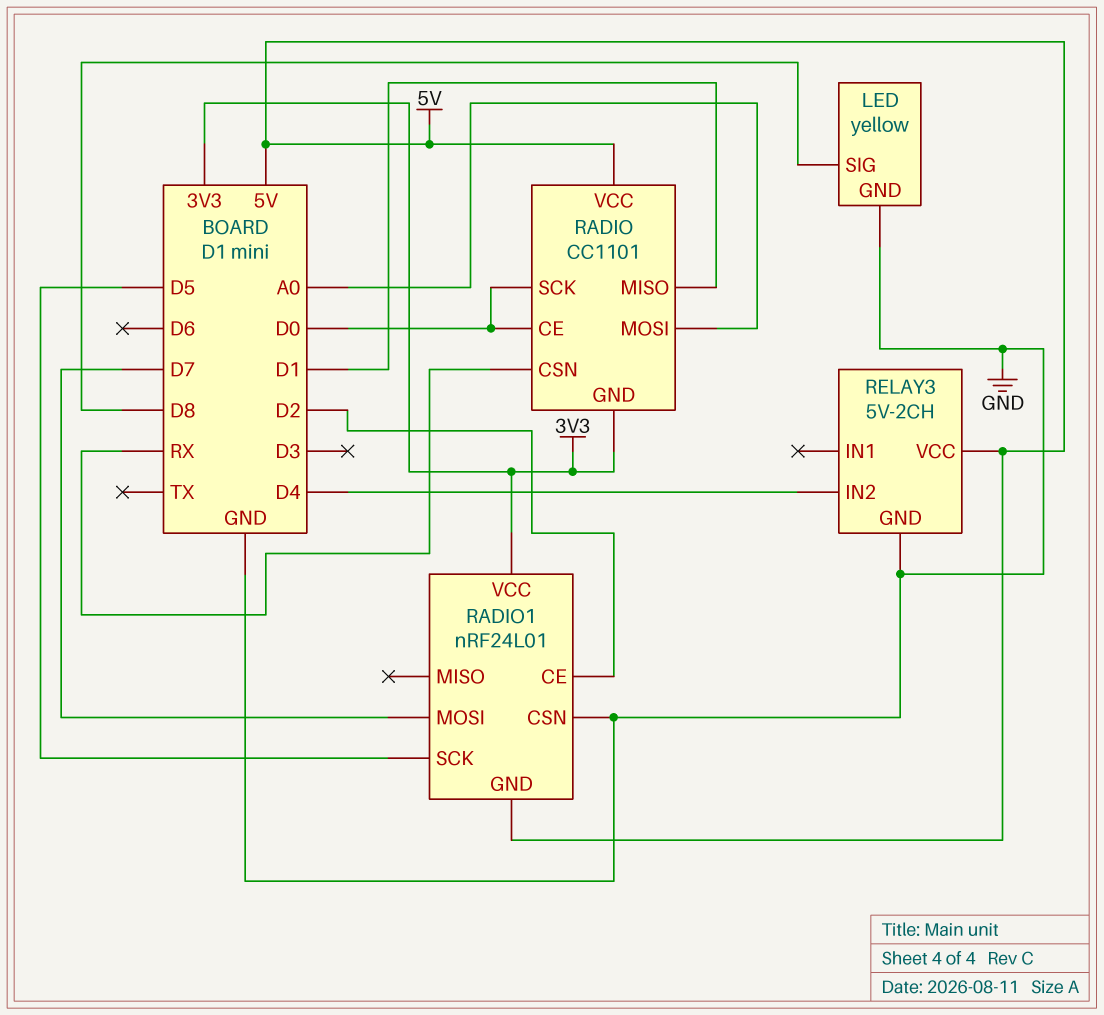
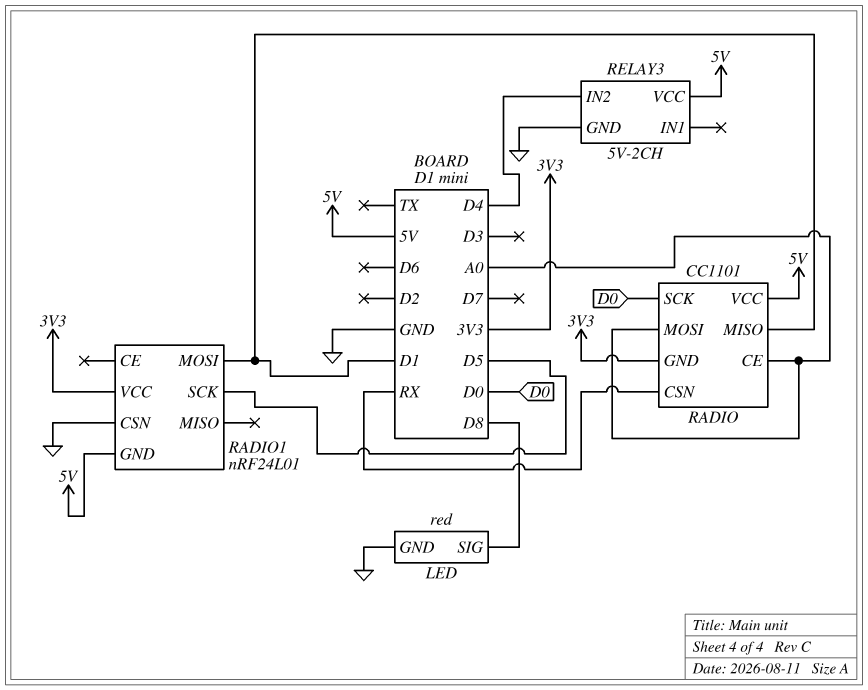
LED: yellow -> red
RADIO pin CE: D0 -> A0
RADIO1 pin CE: D2 -> none
RADIO1 pin MOSI: D7 -> D1

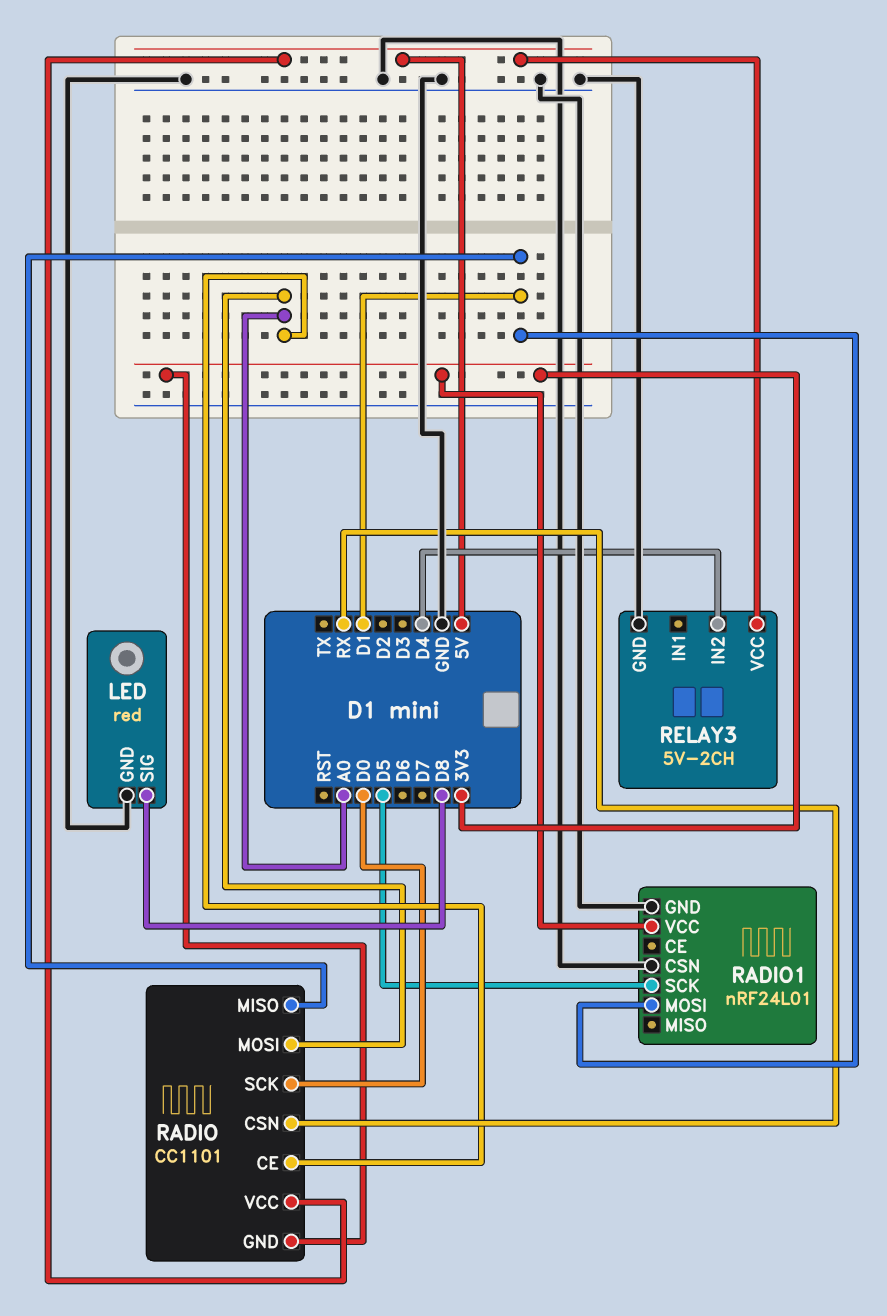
RADIO1 pin GND: 5V -> GND

